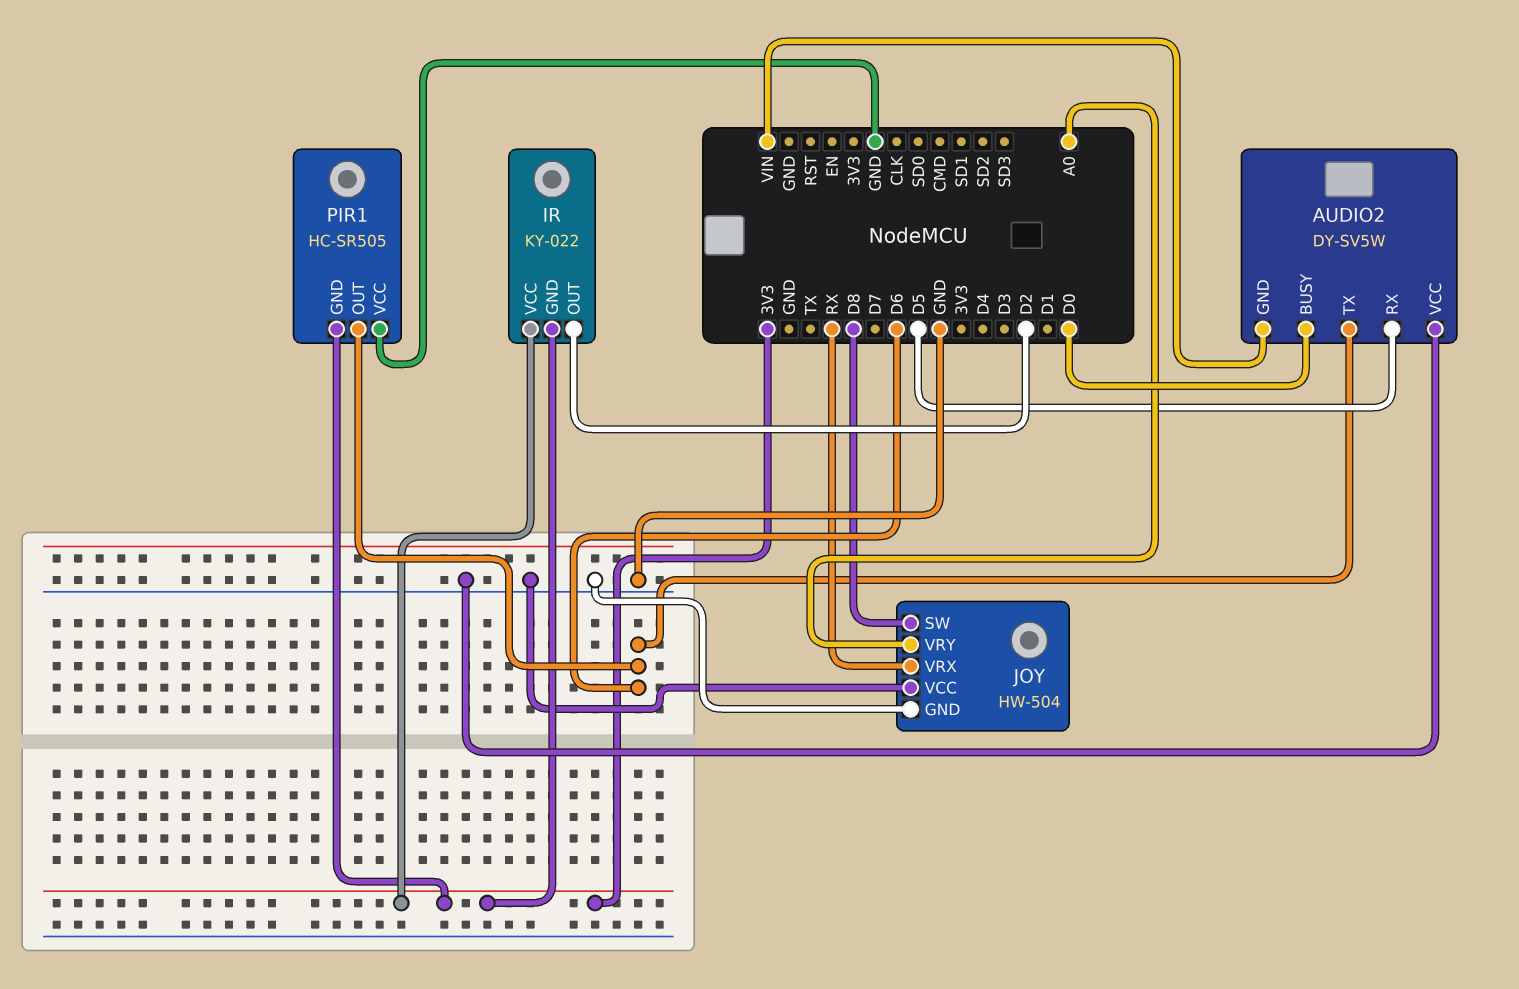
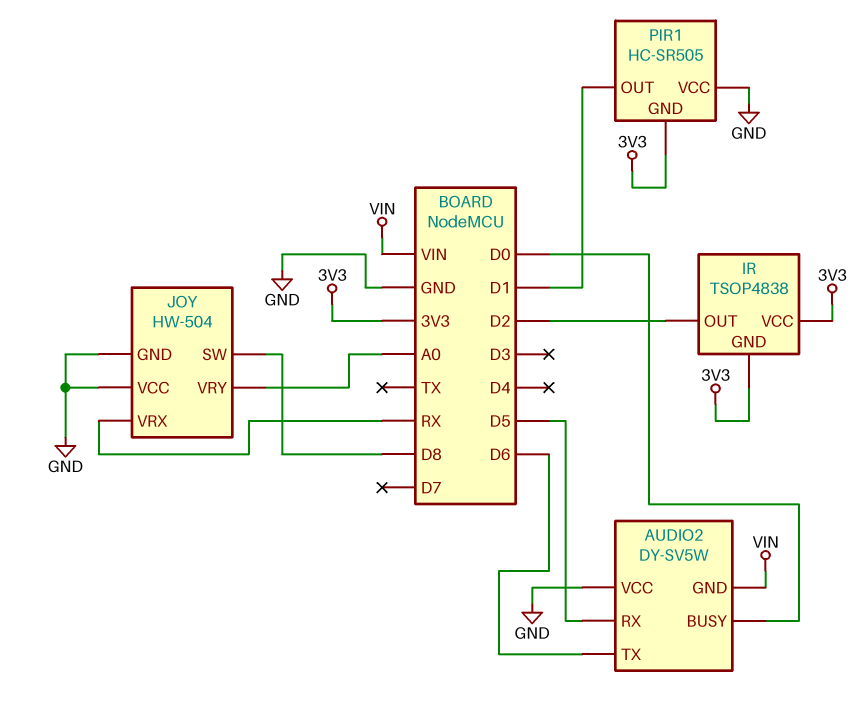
IR: KY-022 -> TSOP4838
PIR1 pin OUT: D6 -> D1

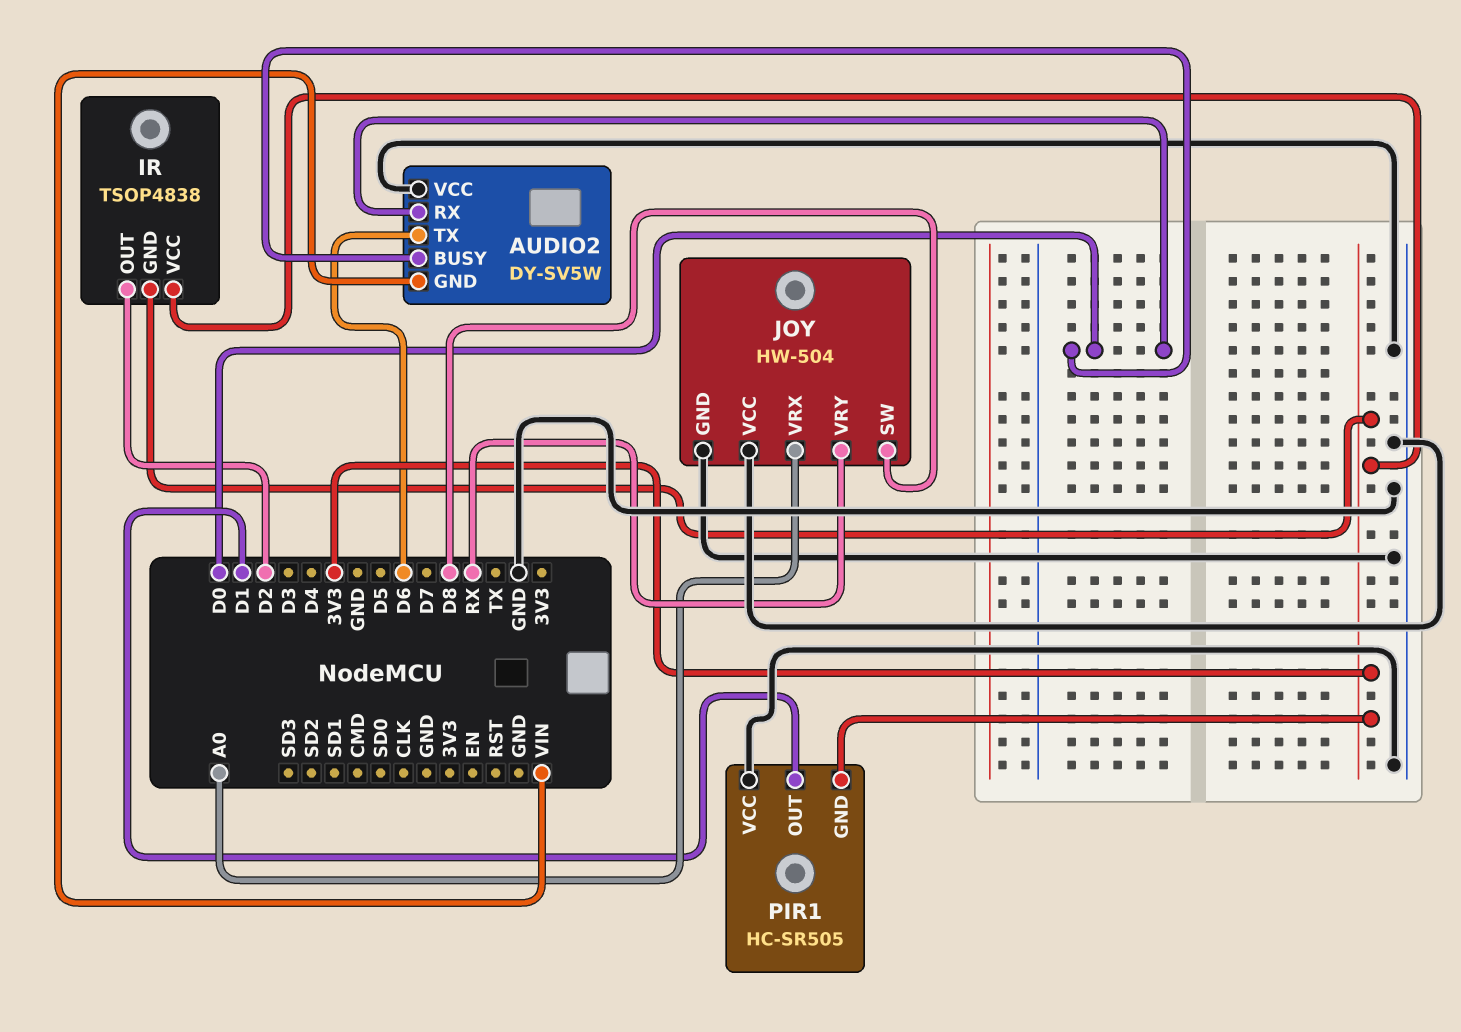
AUDIO2 pin RX: D5 -> D0
JOY pin VRX: RX -> A0
JOY pin VRY: A0 -> RX

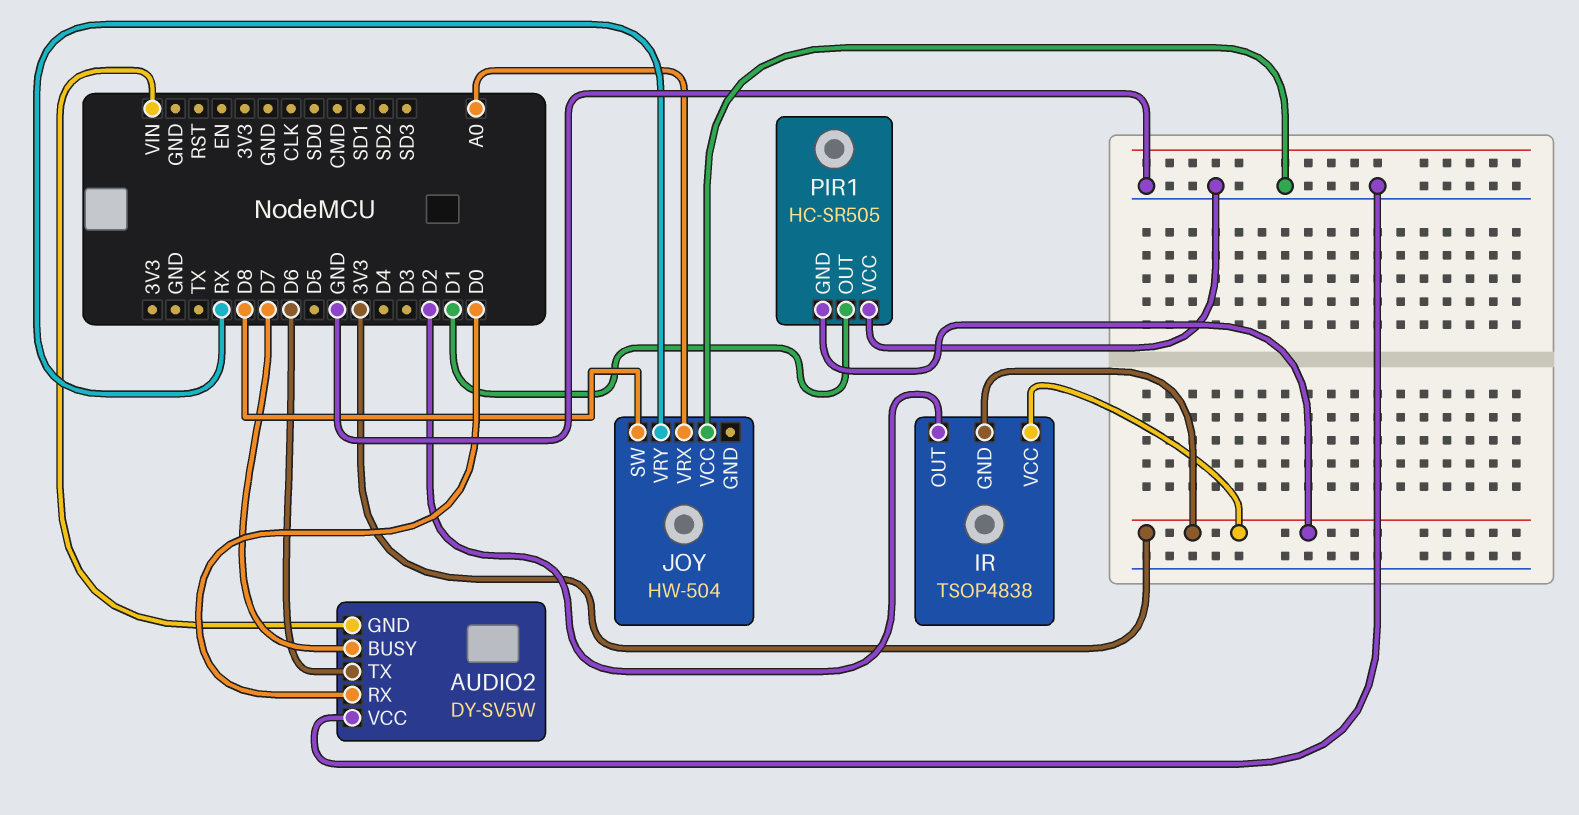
AUDIO2 pin BUSY: D0 -> D7
JOY pin GND: GND -> none

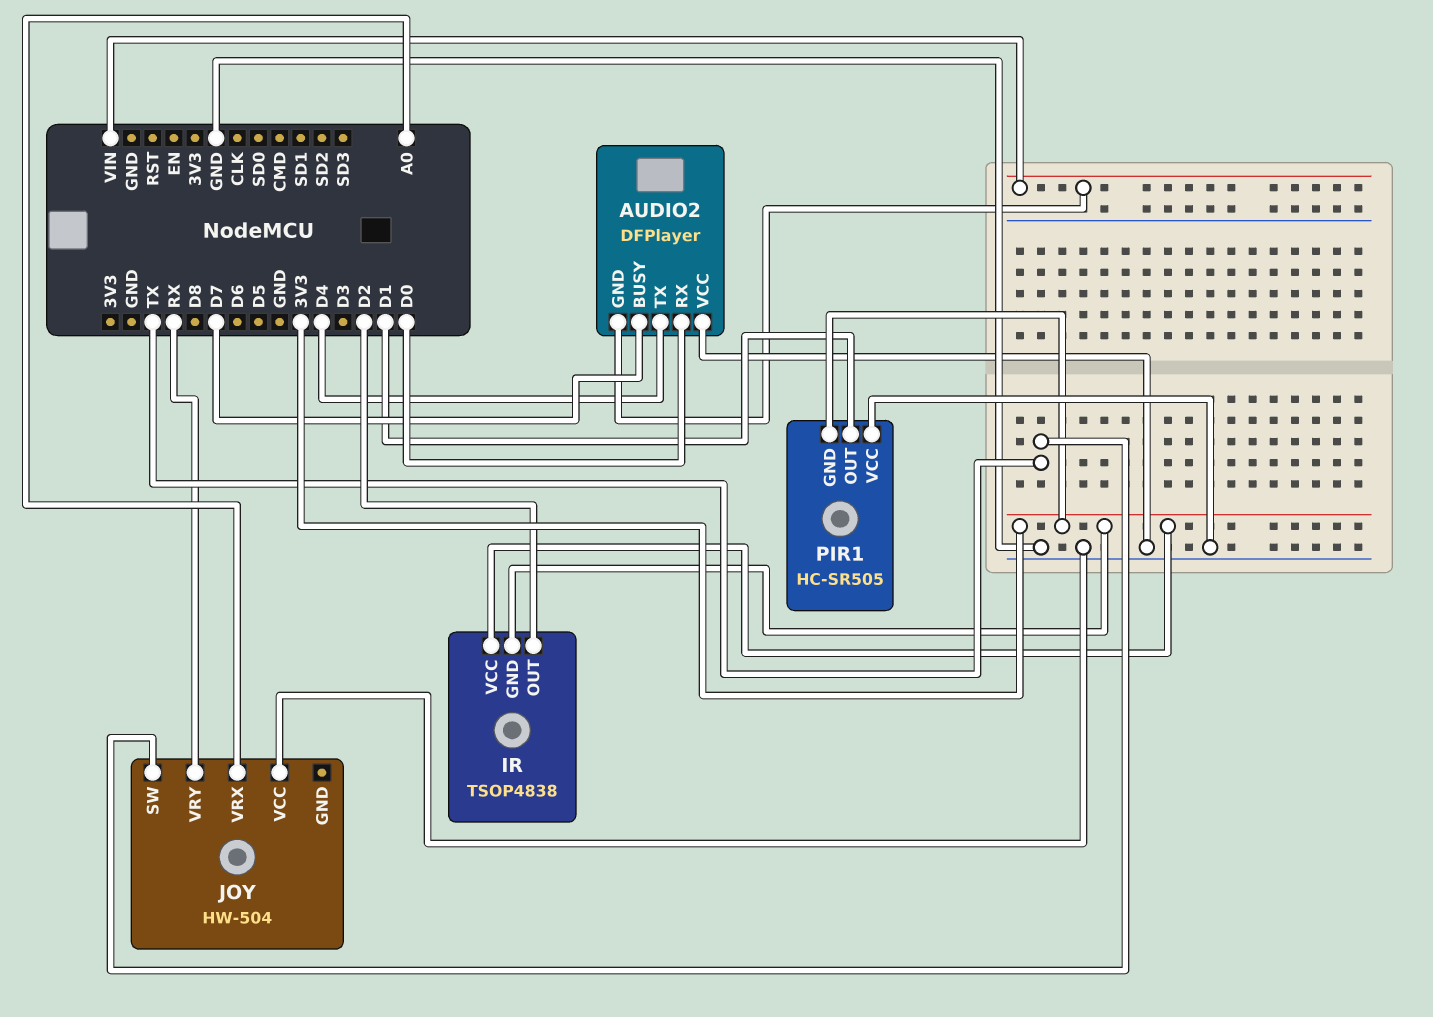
AUDIO2: DY-SV5W -> DFPlayer
AUDIO2 pin TX: D6 -> D4
JOY pin SW: D8 -> TX

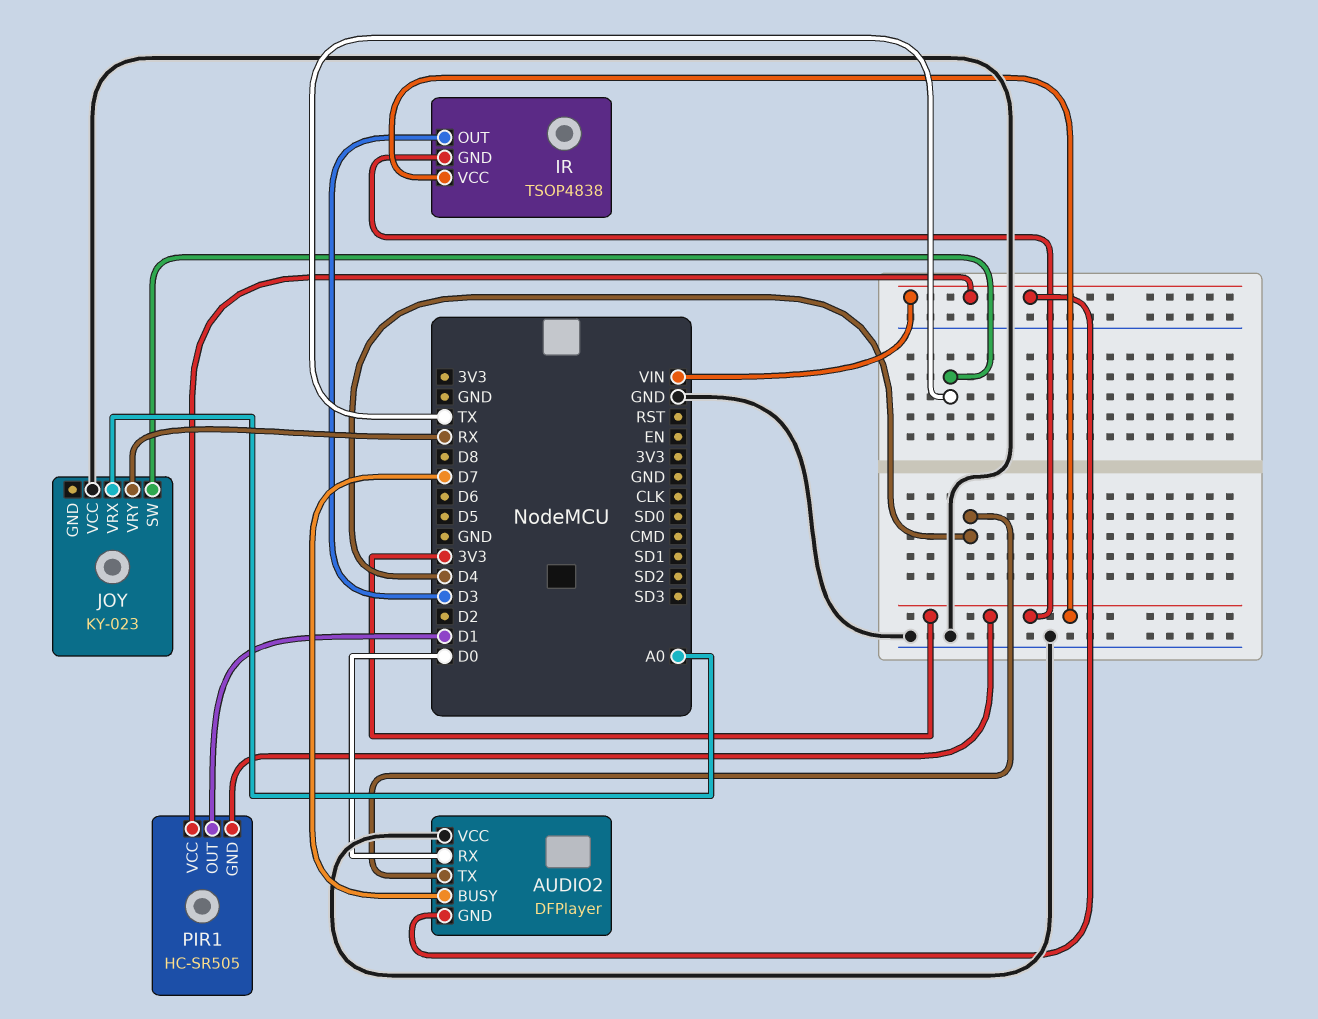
IR pin OUT: D2 -> D3
JOY: HW-504 -> KY-023
PIR1 pin VCC: GND -> VIN

